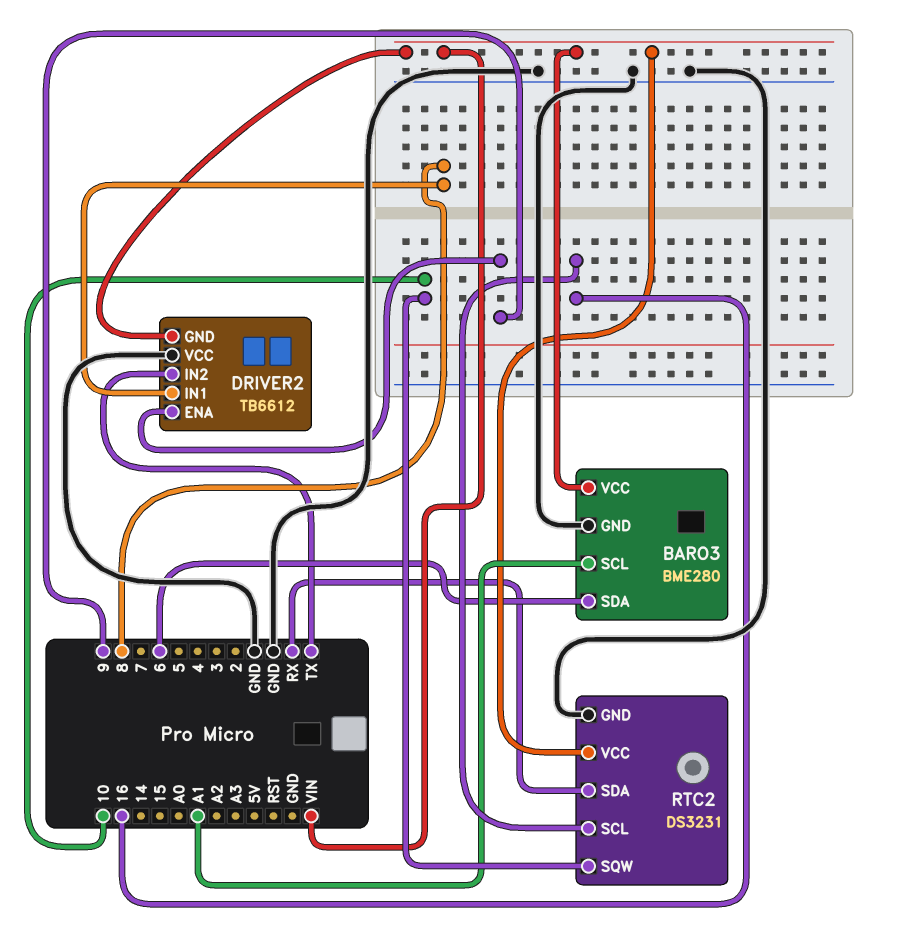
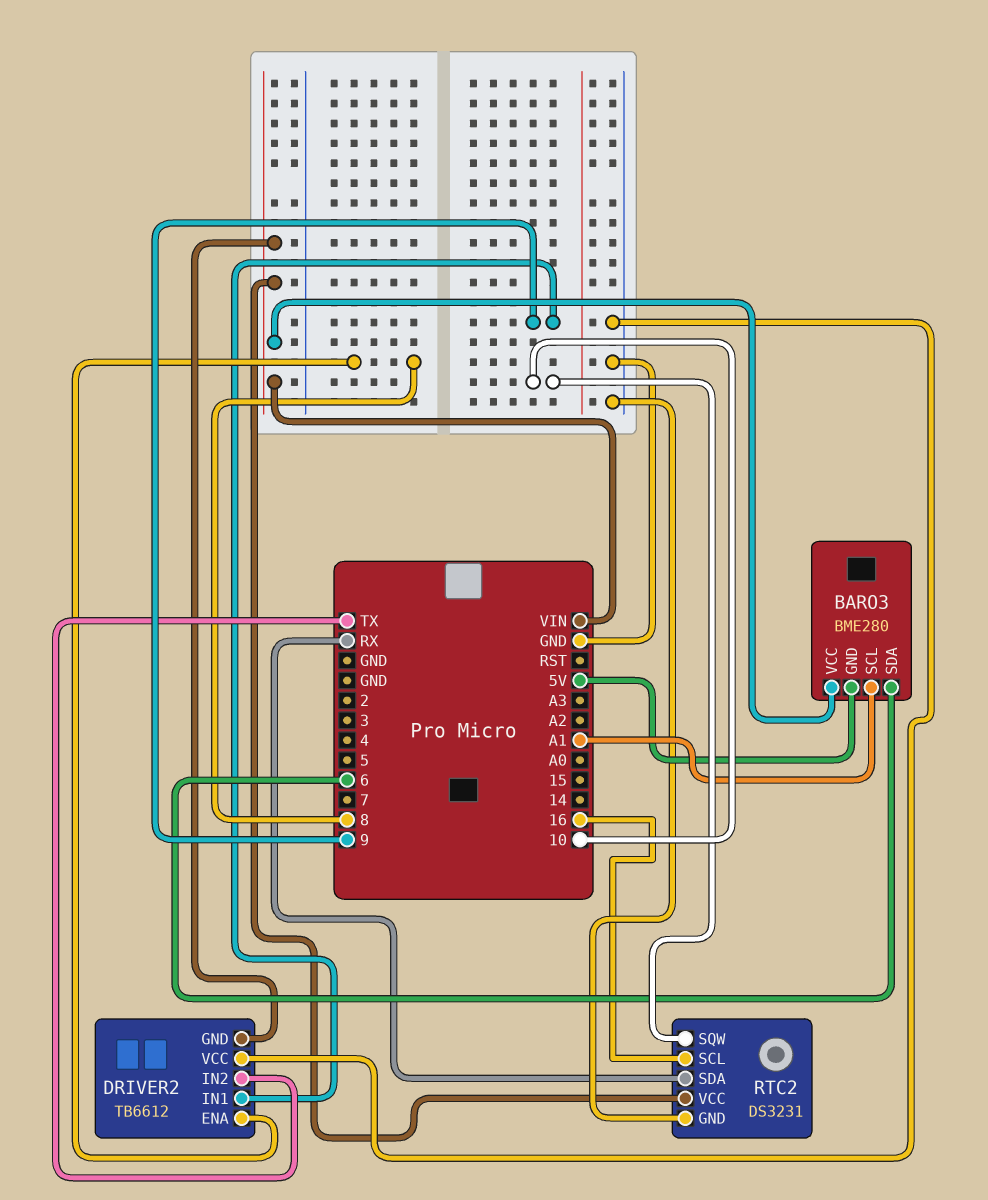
BARO3 pin GND: GND -> 5V
DRIVER2 pin ENA: 9 -> 8
DRIVER2 pin IN1: 8 -> 9

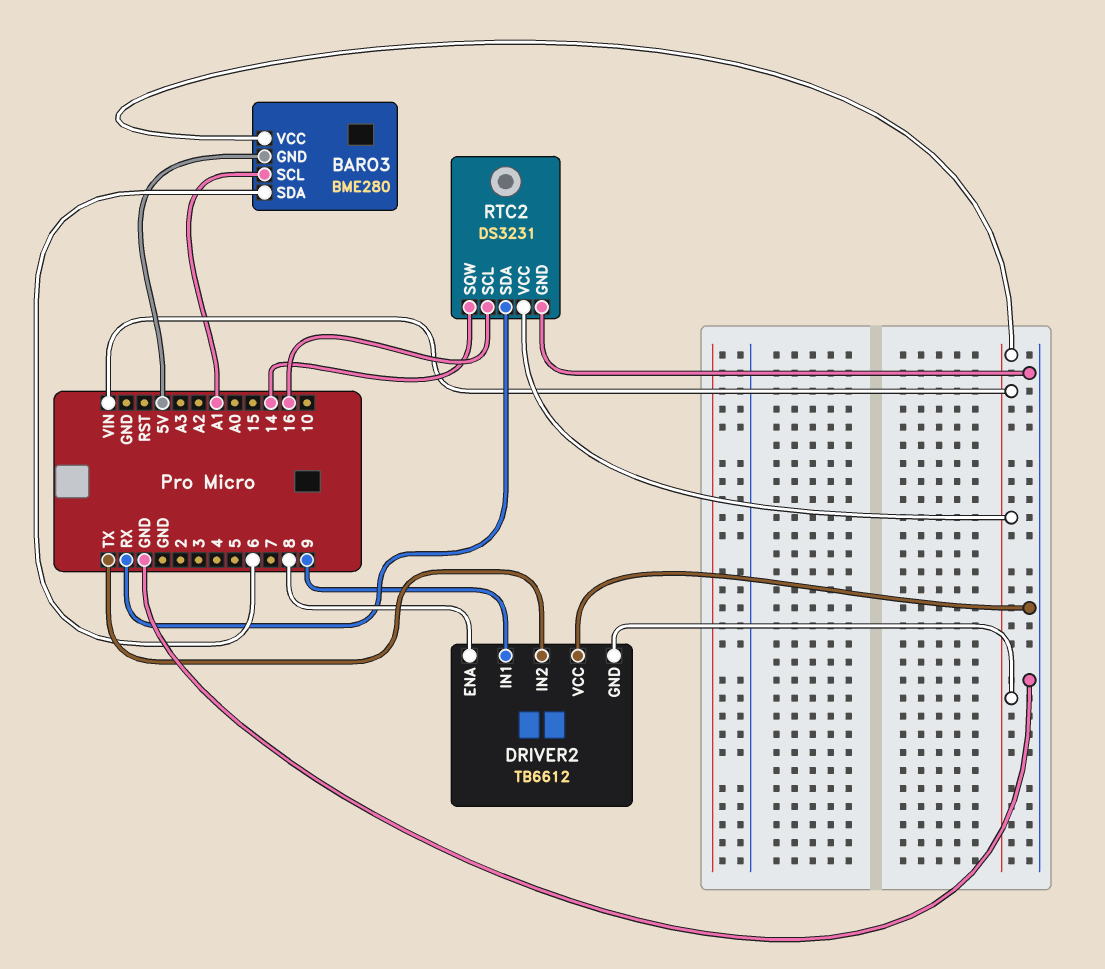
RTC2 pin SQW: 10 -> 14

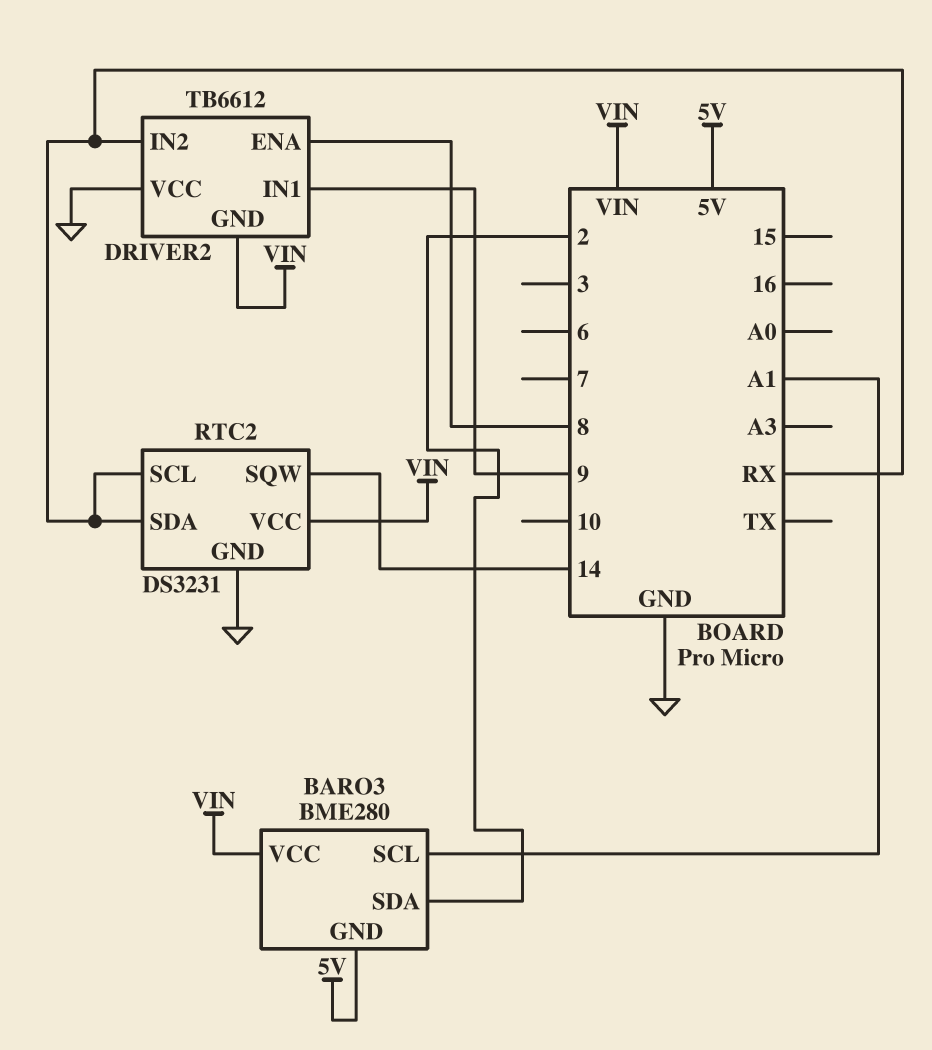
BARO3 pin SDA: 6 -> 2
DRIVER2 pin IN2: TX -> RX
RTC2 pin SCL: 16 -> RX

